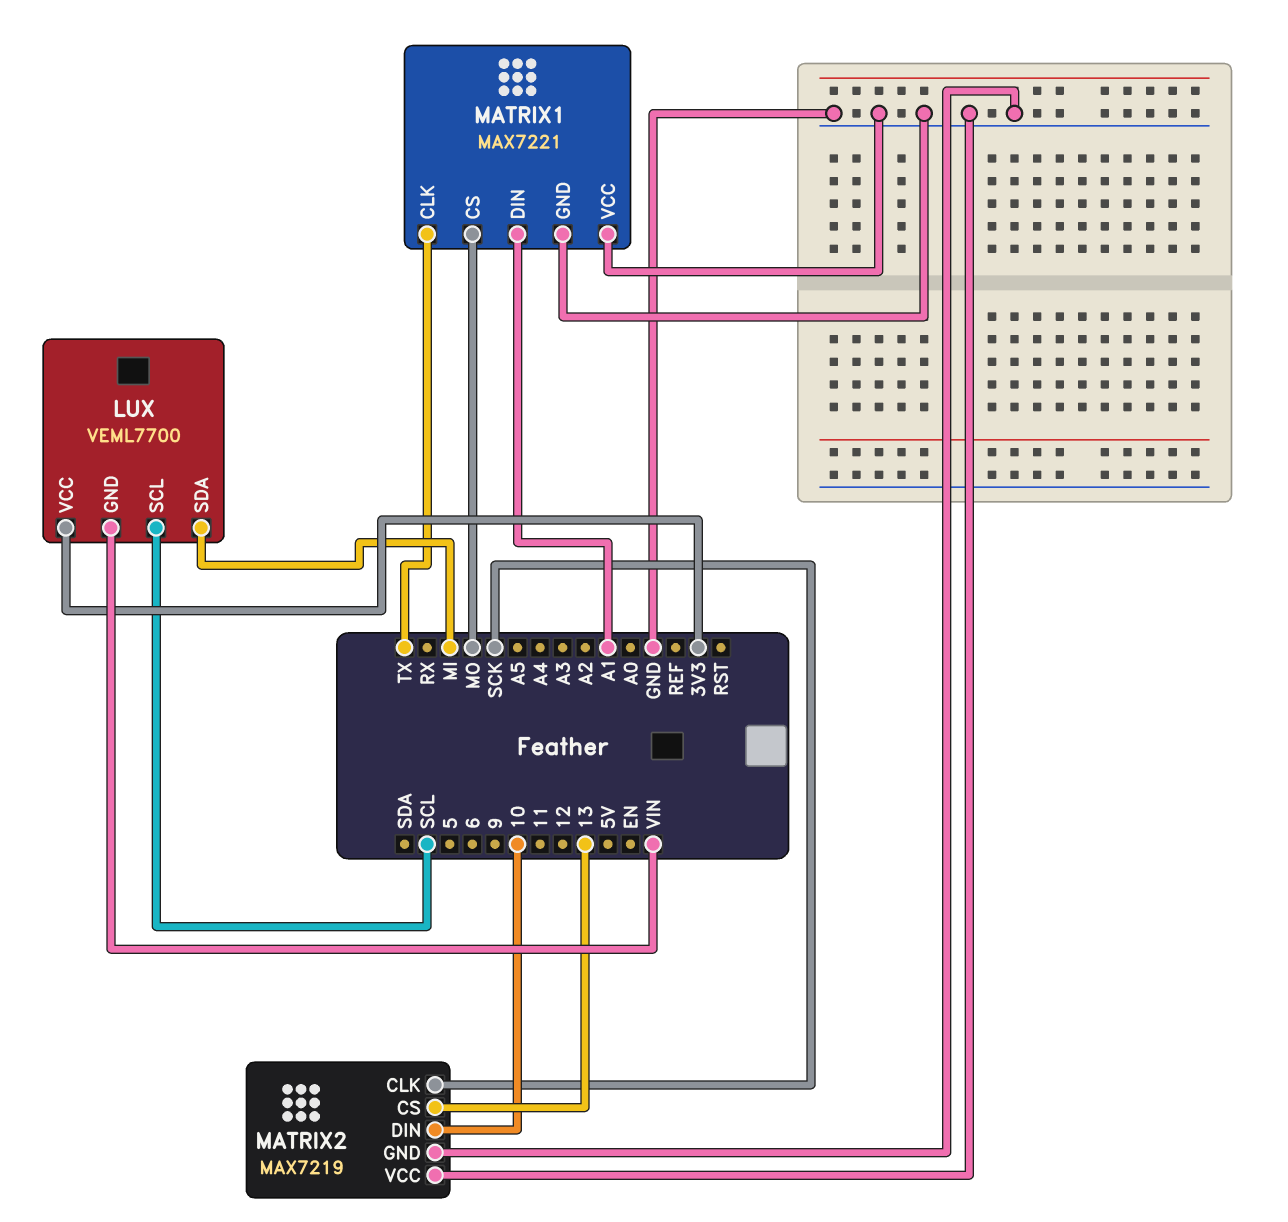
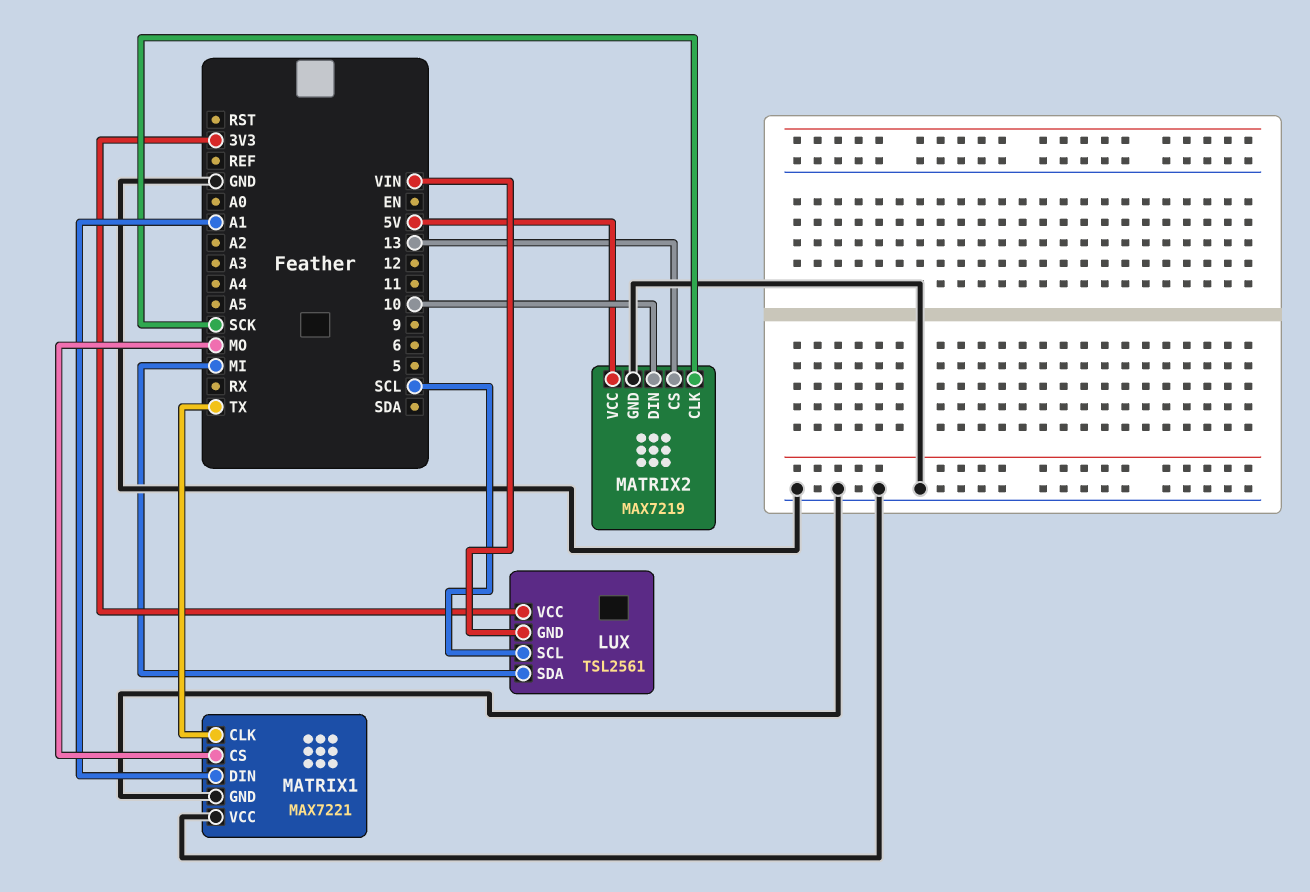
LUX: VEML7700 -> TSL2561
MATRIX2 pin VCC: GND -> 5V

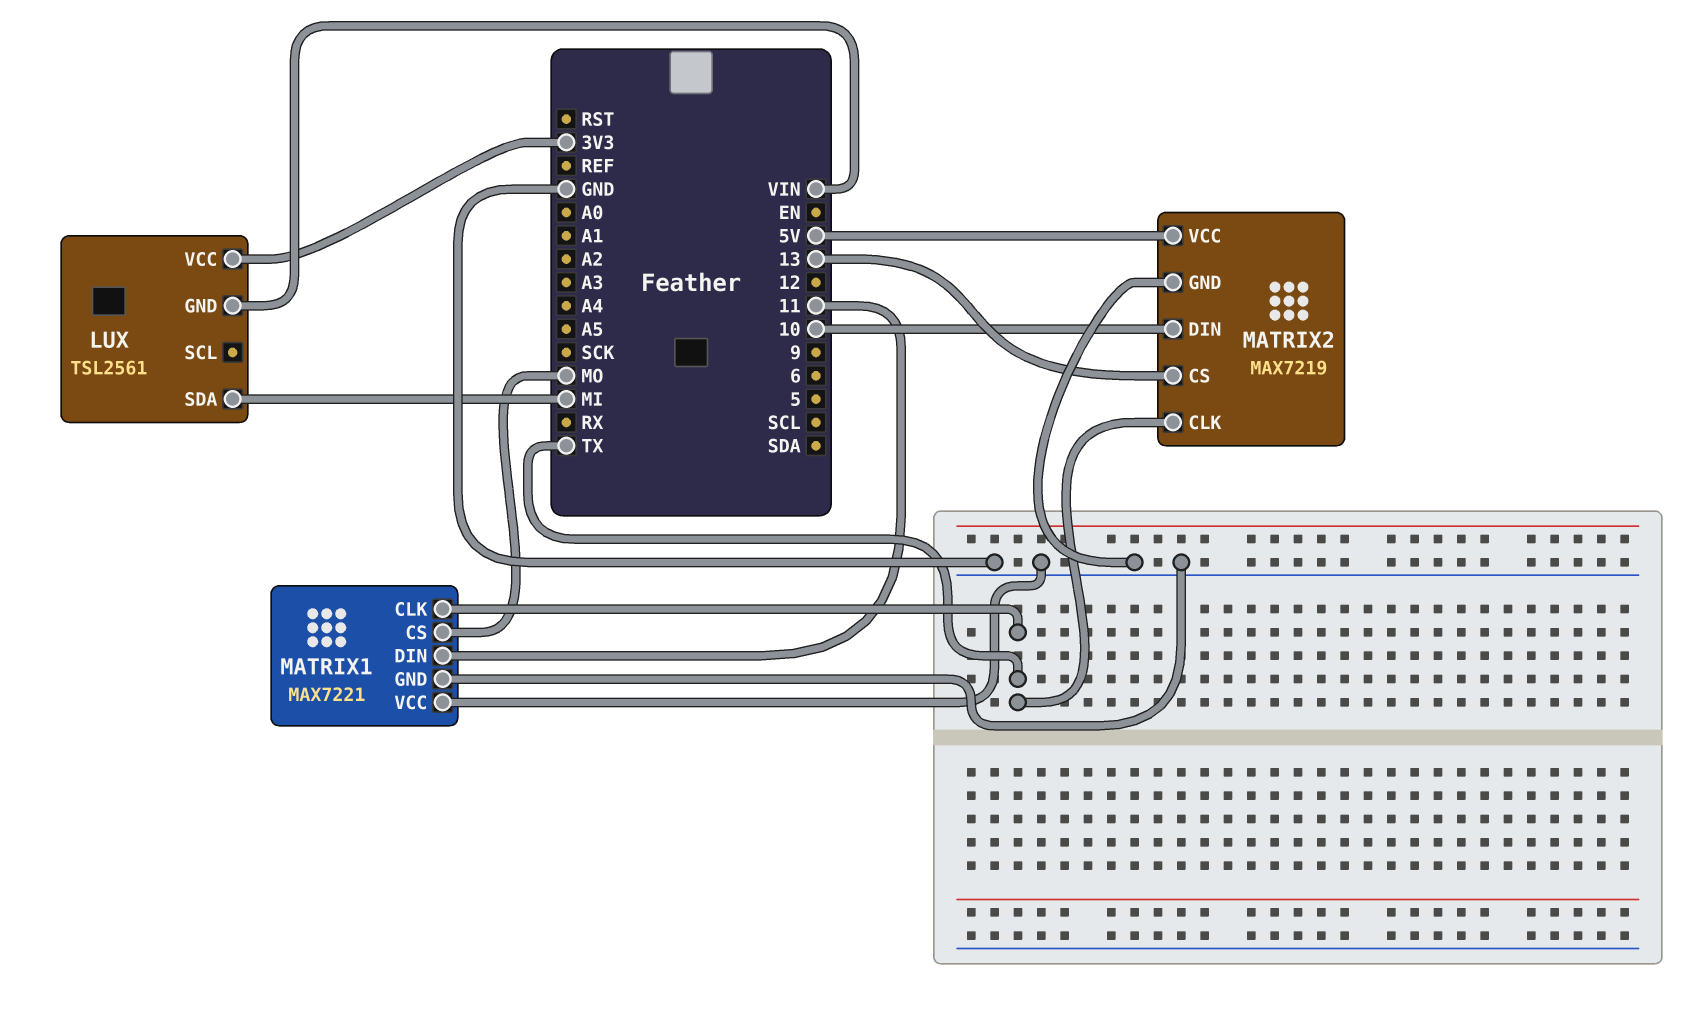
LUX pin SCL: SCL -> none
MATRIX1 pin DIN: A1 -> 11
MATRIX2 pin CLK: SCK -> TX

